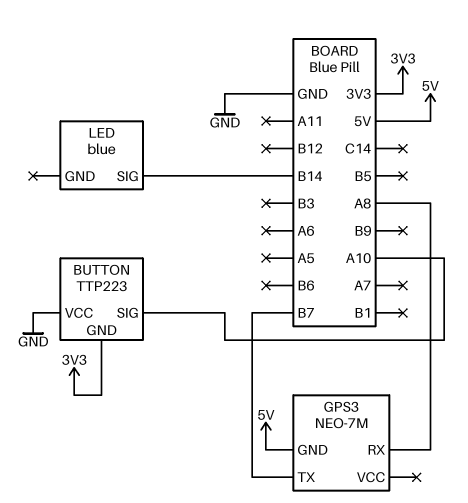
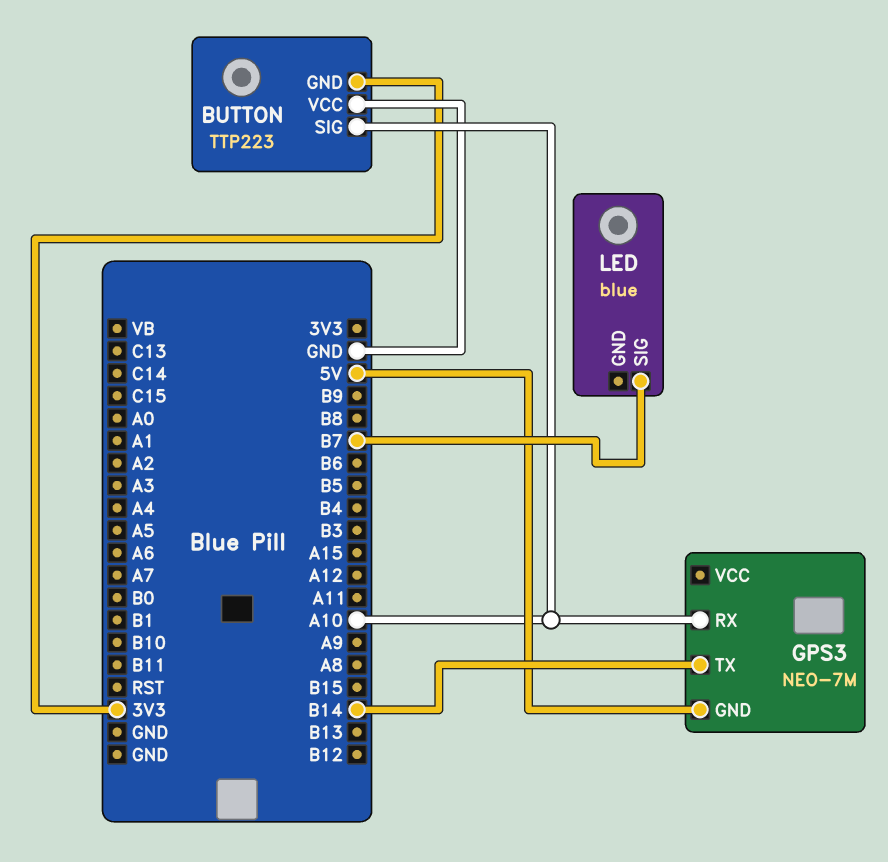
GPS3 pin RX: A8 -> A10
GPS3 pin TX: B7 -> B14
LED pin SIG: B14 -> B7

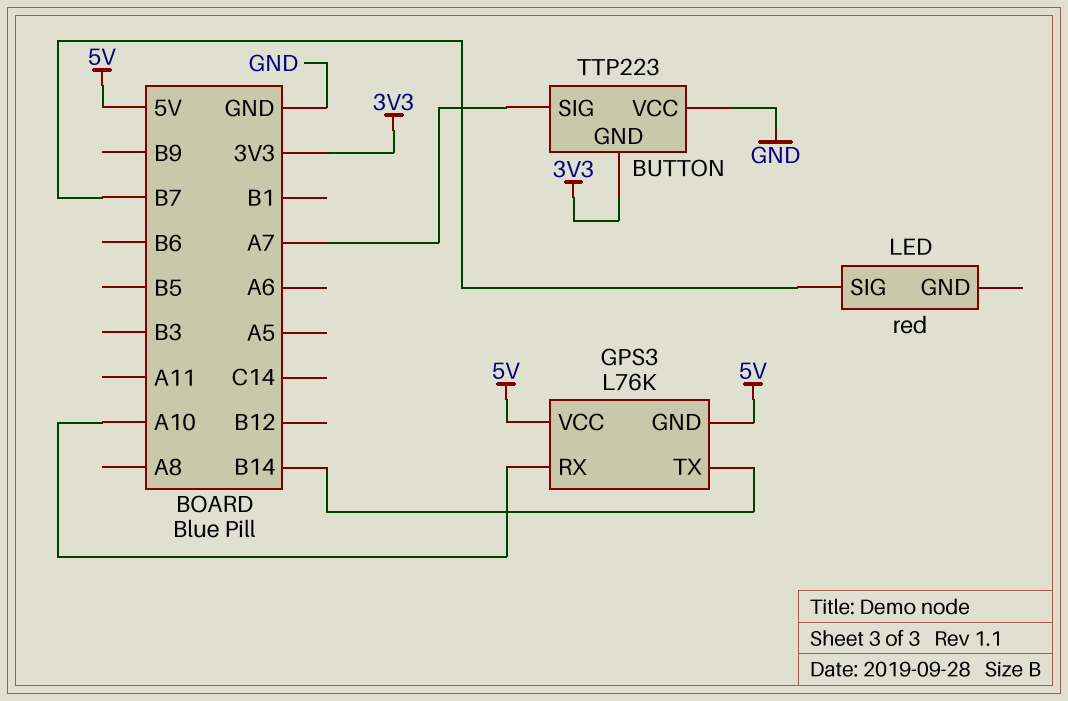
BUTTON pin SIG: A10 -> A7
GPS3: NEO-7M -> L76K
GPS3 pin VCC: none -> 5V
LED: blue -> red

